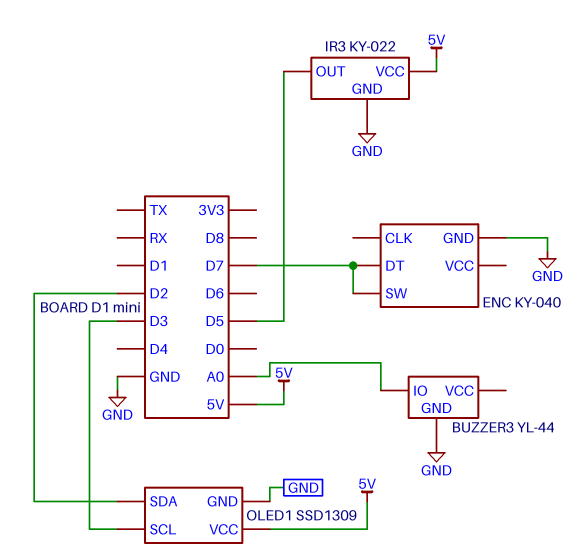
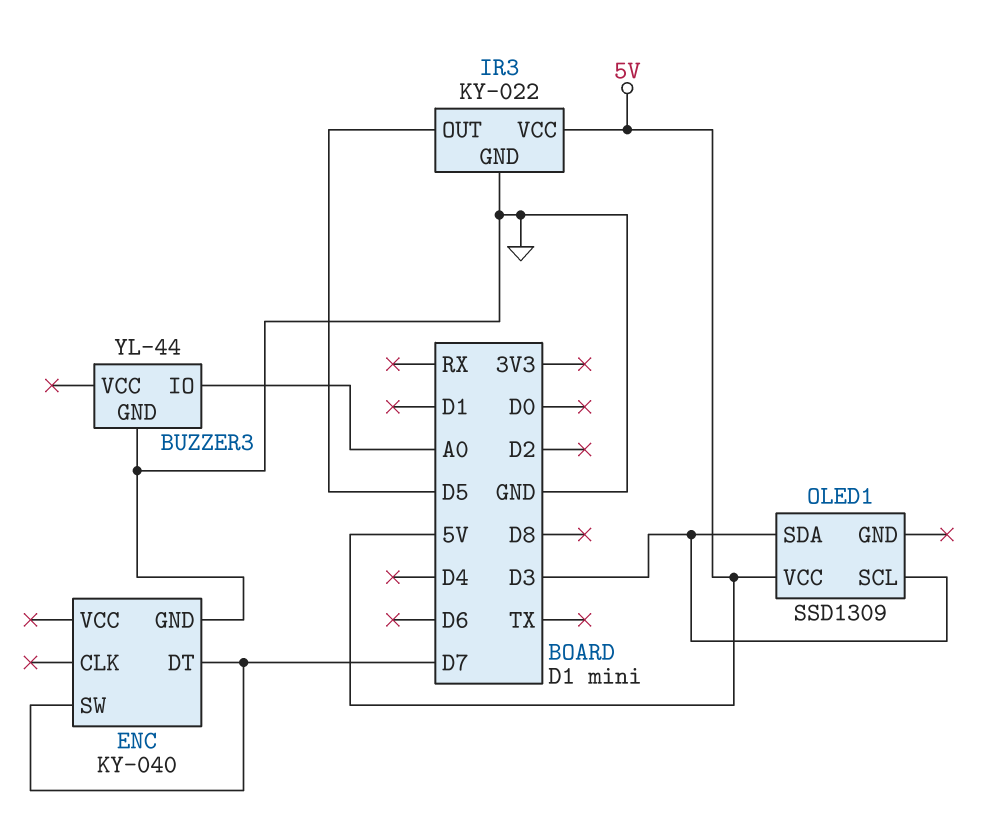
OLED1 pin GND: GND -> none
OLED1 pin SDA: D2 -> D3

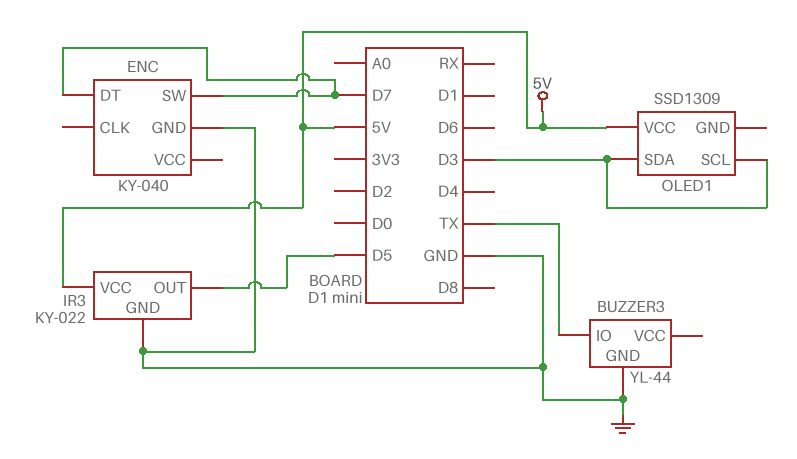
BUZZER3 pin IO: A0 -> TX

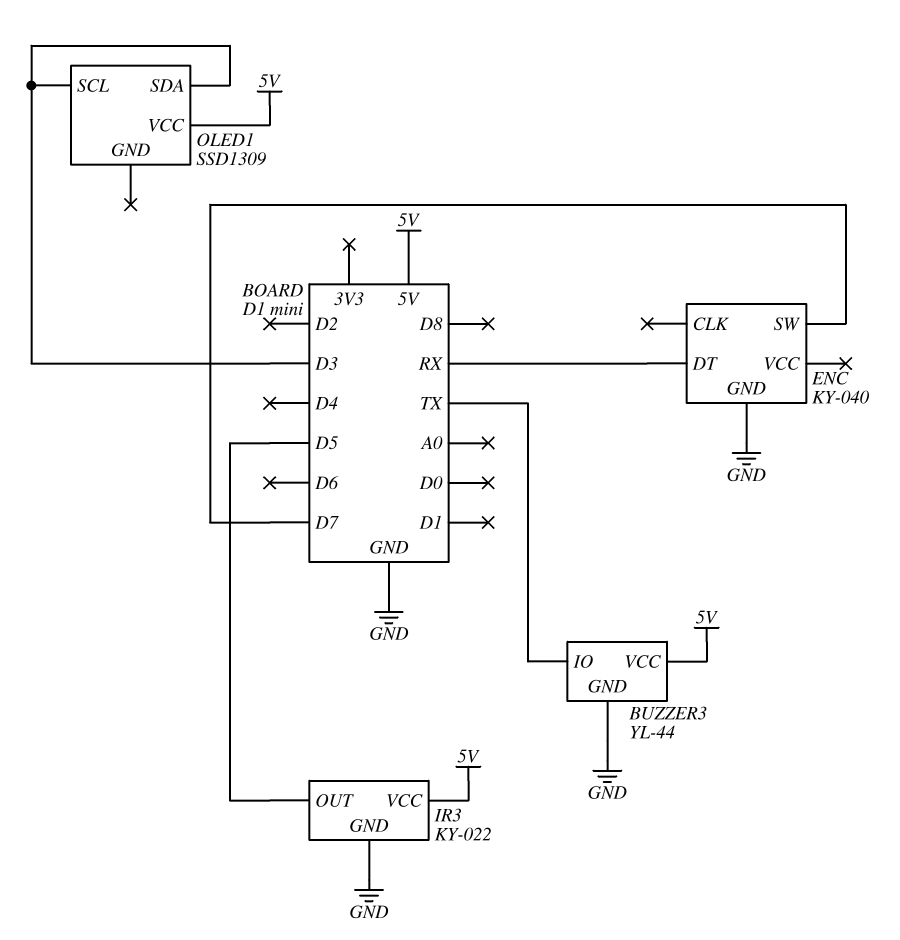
BUZZER3 pin VCC: none -> 5V
ENC pin DT: D7 -> RX

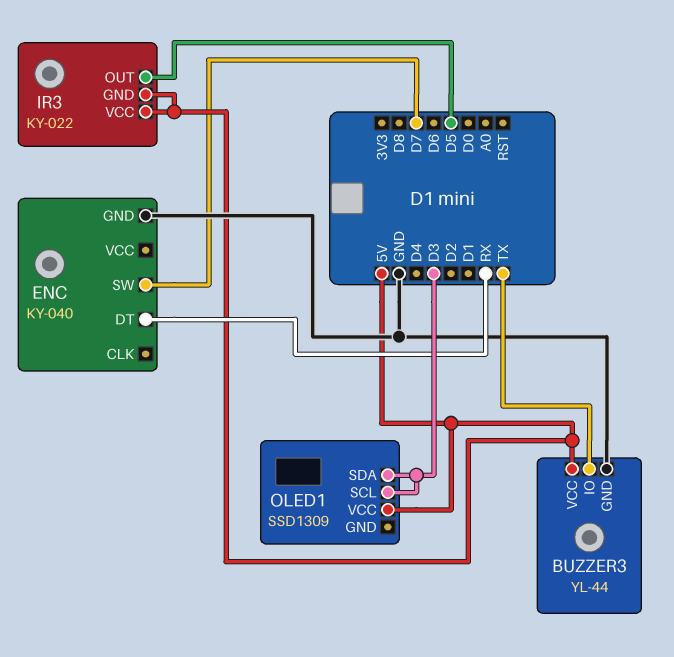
IR3 pin GND: GND -> 5V

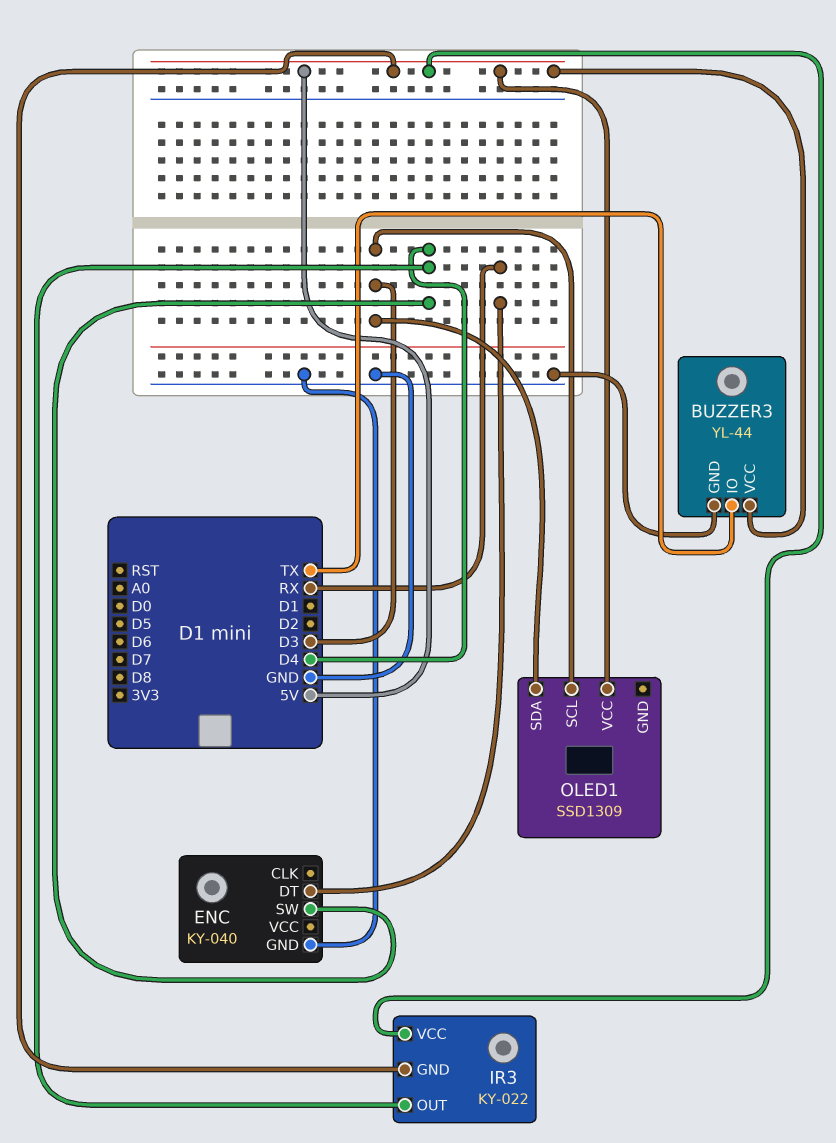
ENC pin SW: D7 -> D4
IR3 pin OUT: D5 -> D4

